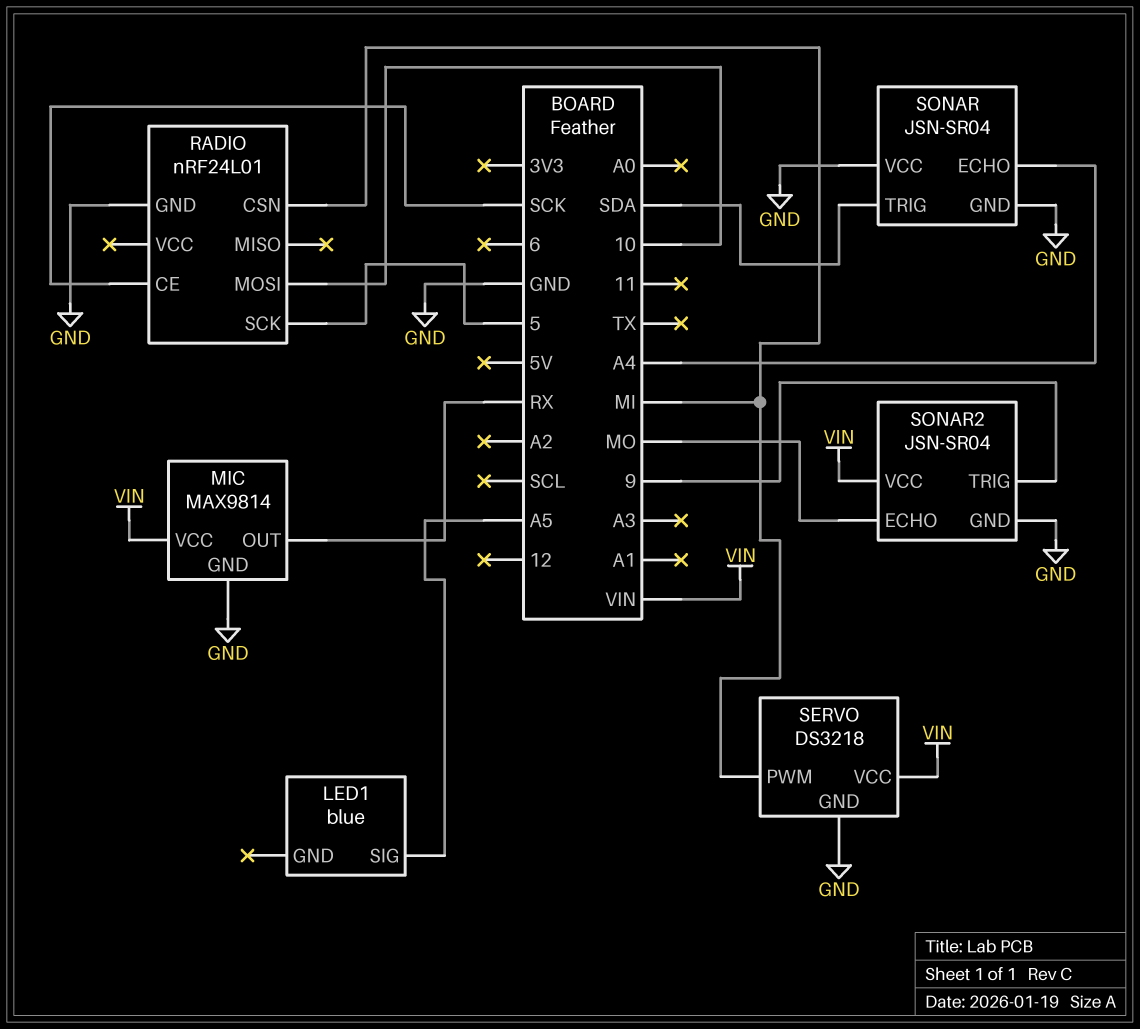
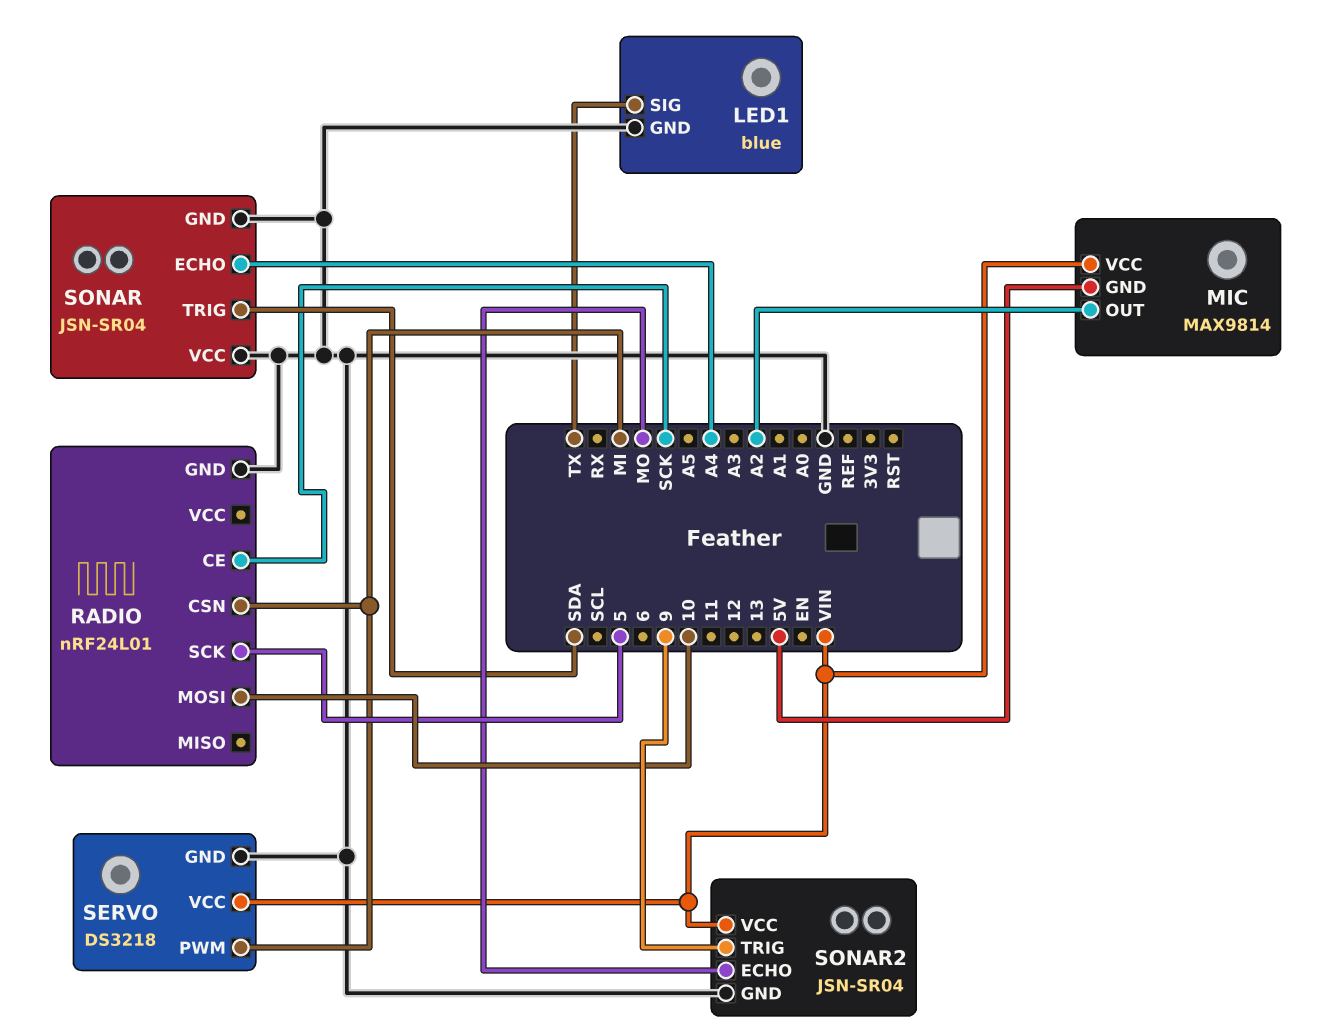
LED1 pin GND: none -> GND
LED1 pin SIG: A5 -> TX
MIC pin GND: GND -> 5V
MIC pin OUT: RX -> A2

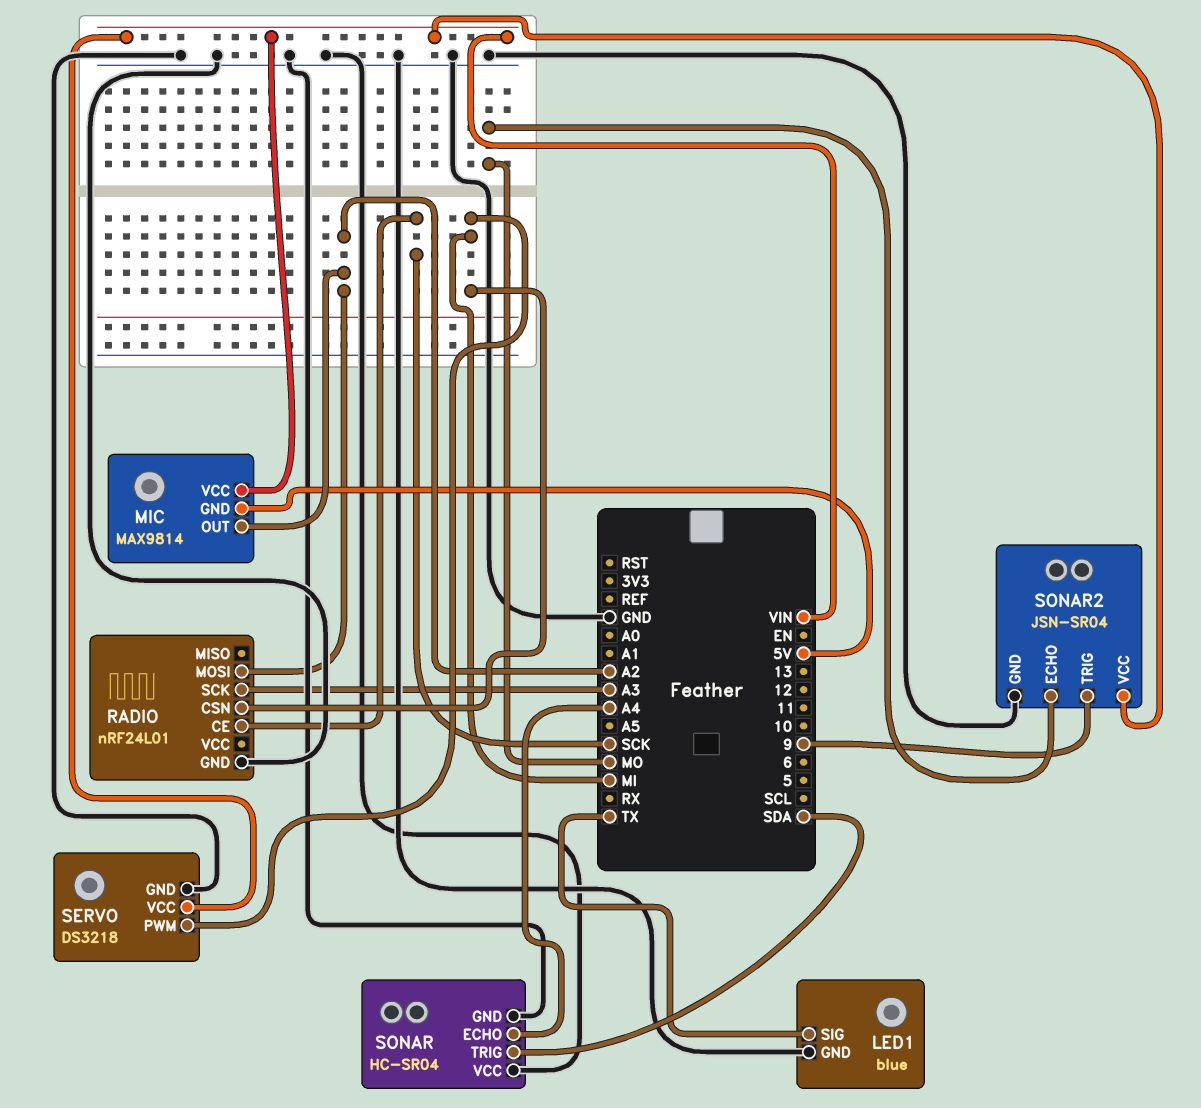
RADIO pin MOSI: 10 -> A2
RADIO pin SCK: 5 -> A3
SONAR: JSN-SR04 -> HC-SR04

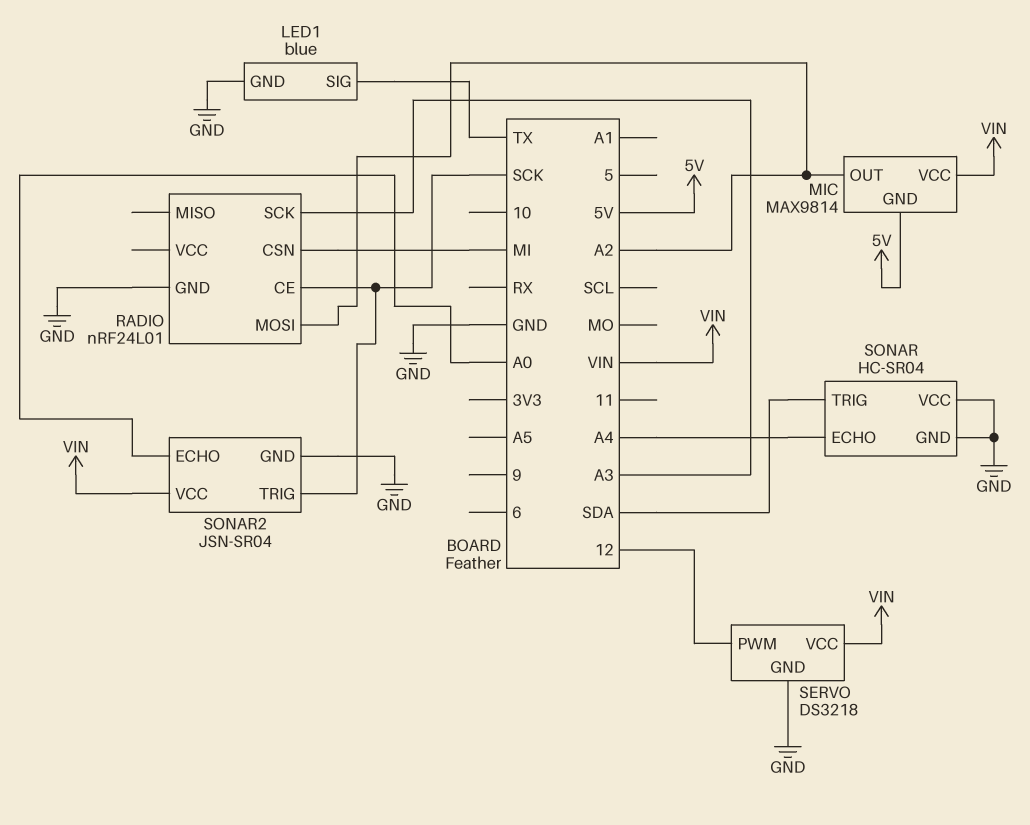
SERVO pin PWM: MI -> 12
SONAR2 pin ECHO: MO -> A0
SONAR2 pin TRIG: 9 -> SCK

